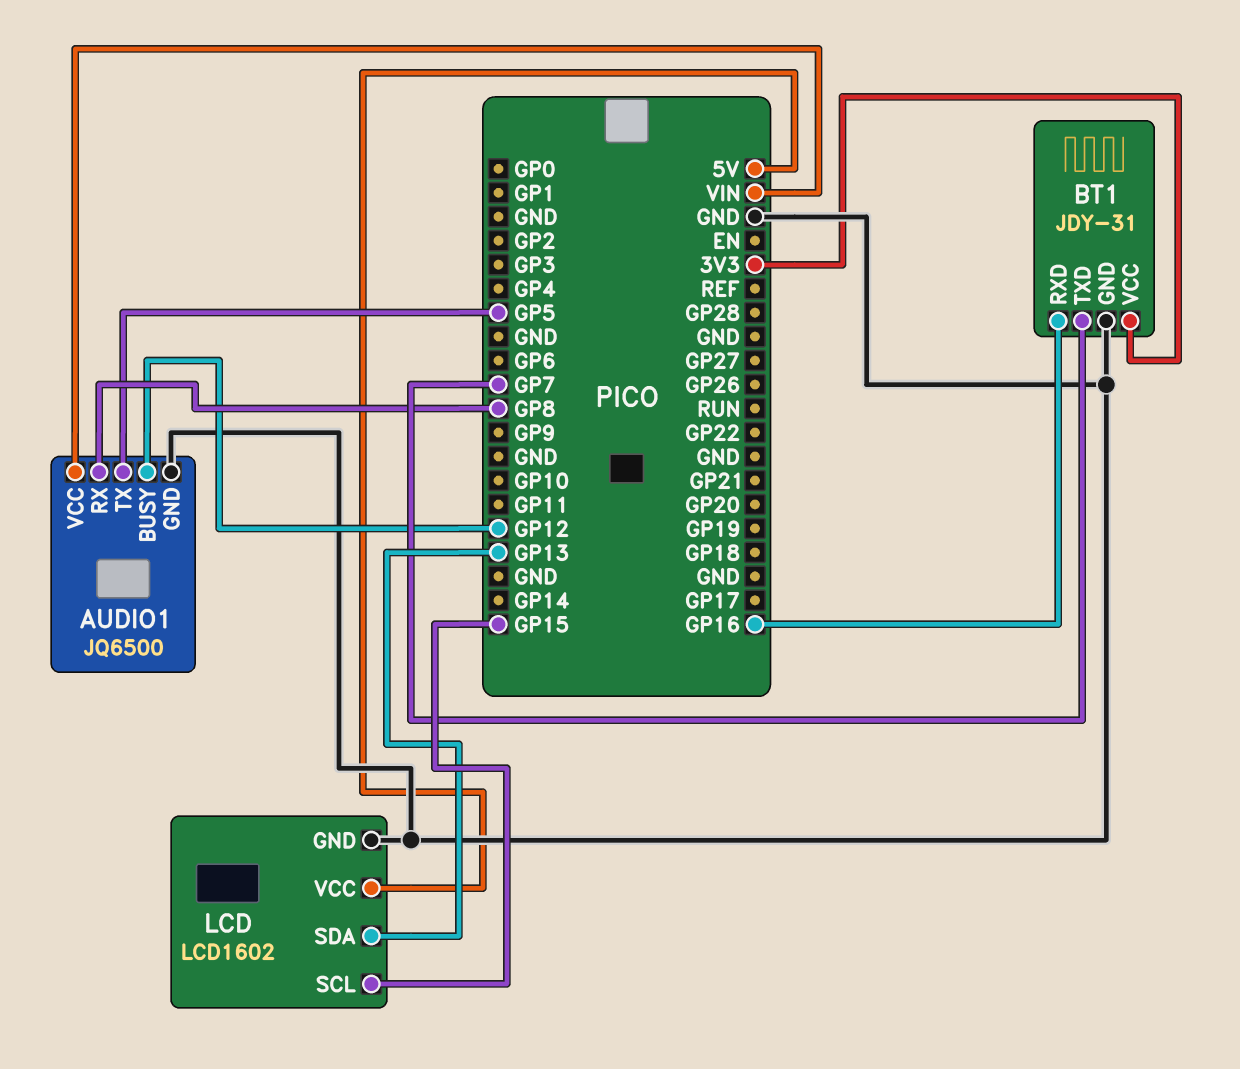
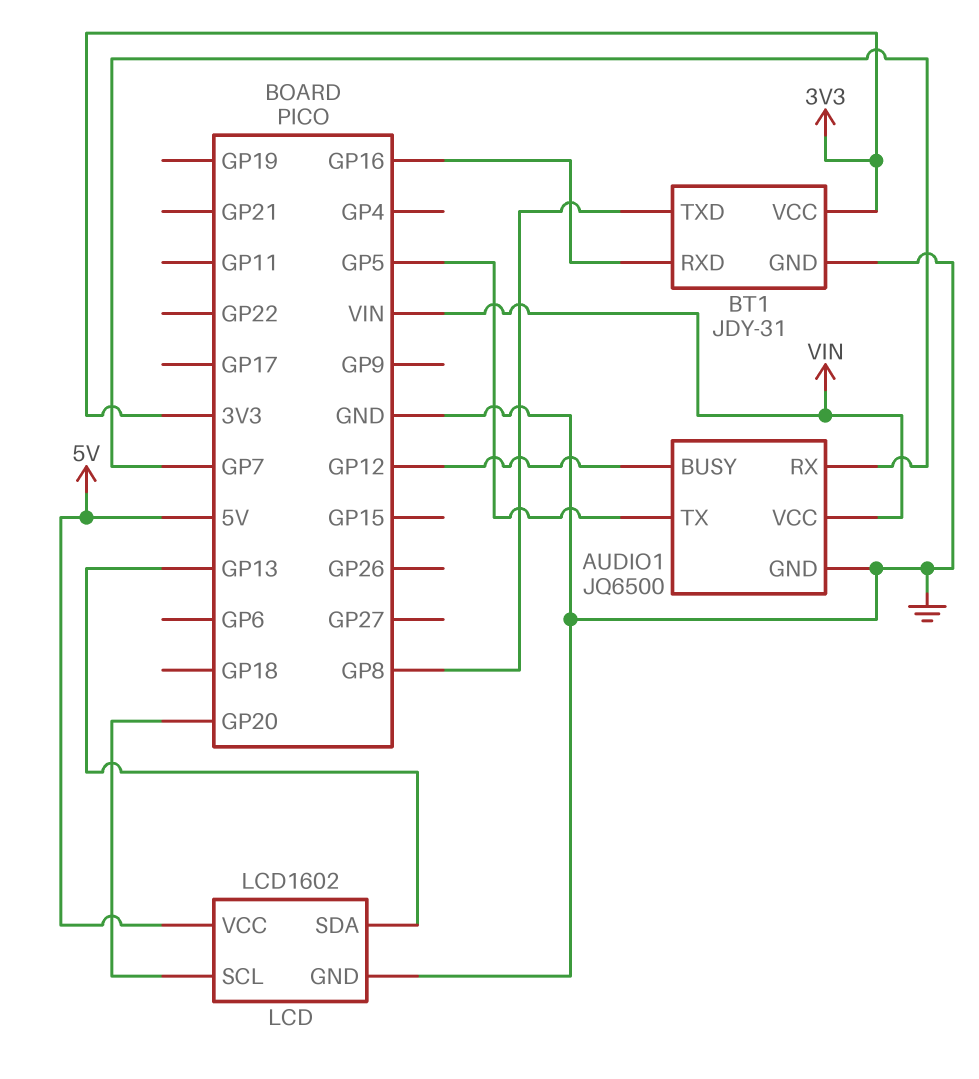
AUDIO1 pin RX: GP8 -> GP7
BT1 pin TXD: GP7 -> GP8
LCD pin SCL: GP15 -> GP20

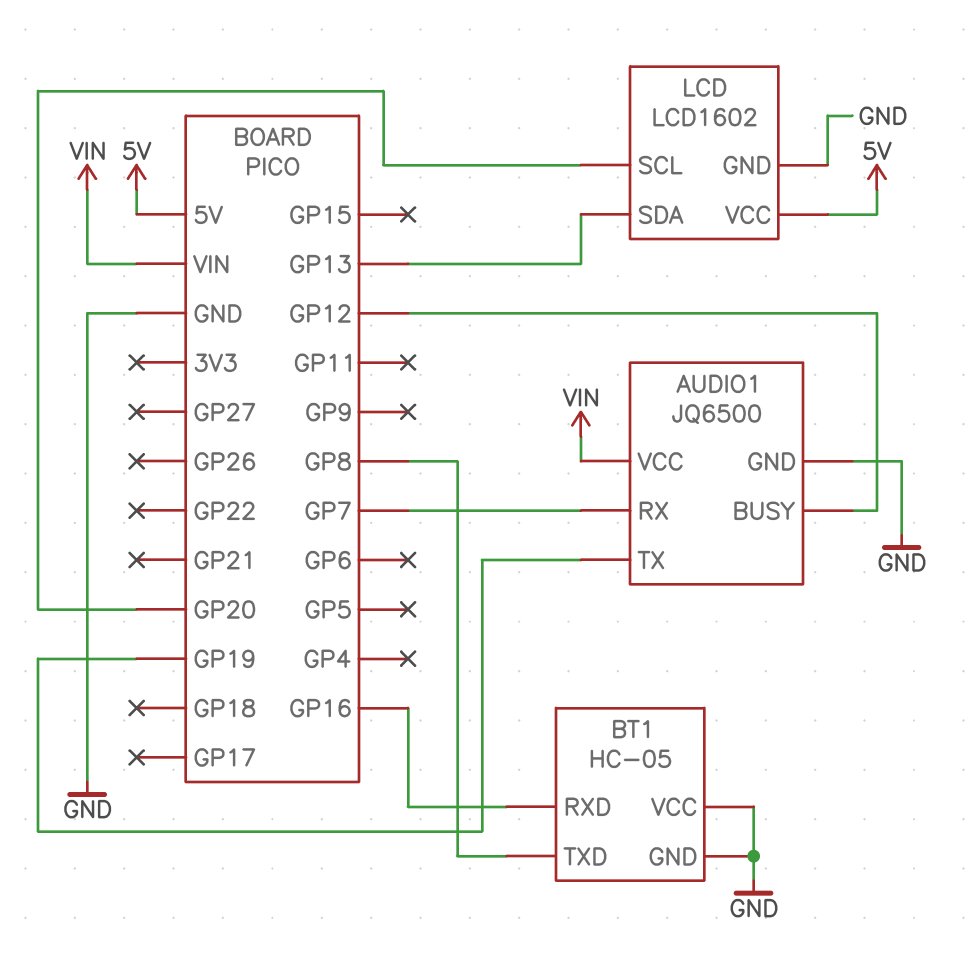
AUDIO1 pin TX: GP5 -> GP19
BT1: JDY-31 -> HC-05
BT1 pin VCC: 3V3 -> GND

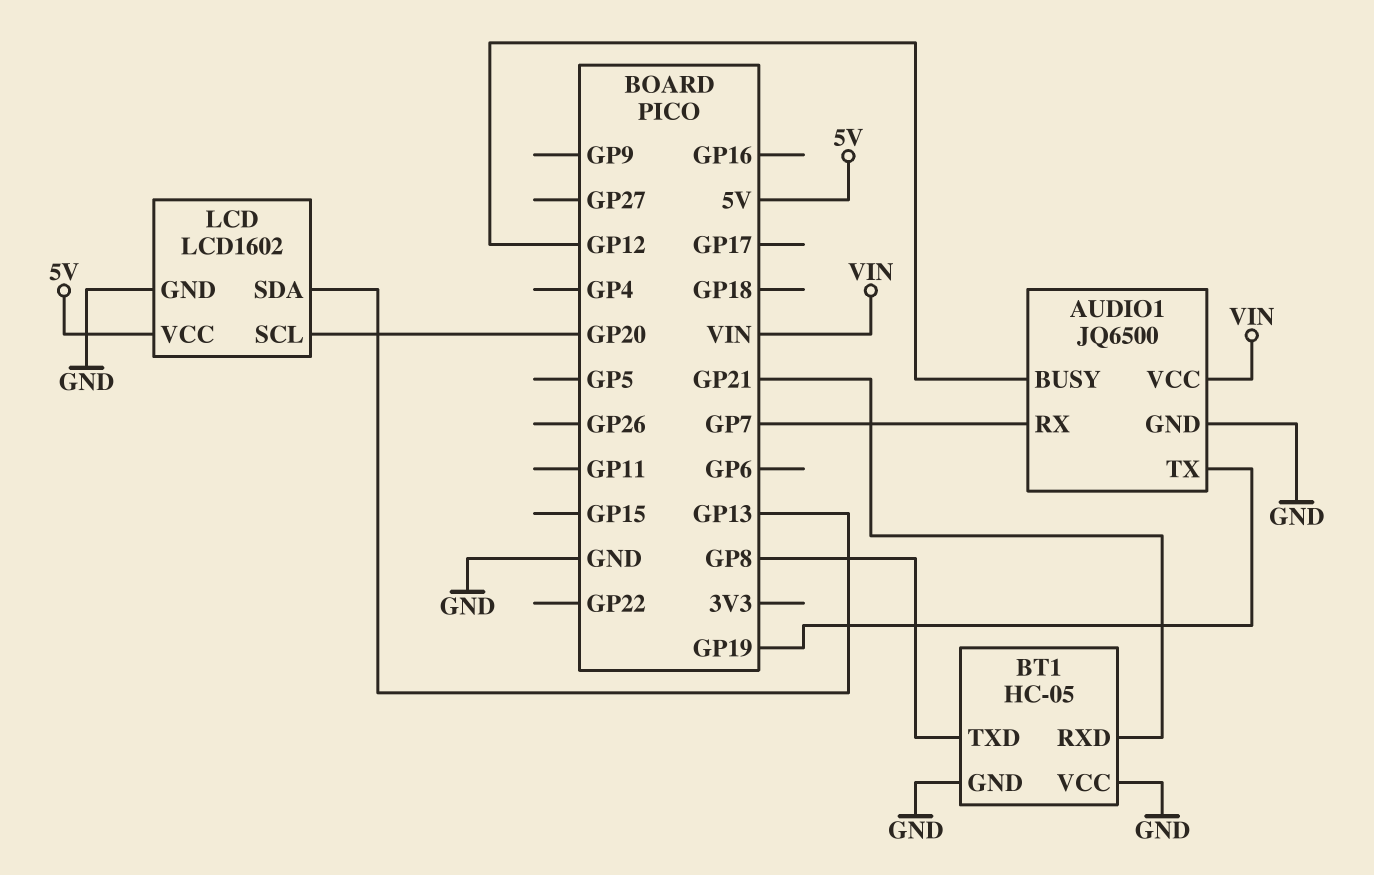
BT1 pin RXD: GP16 -> GP21

